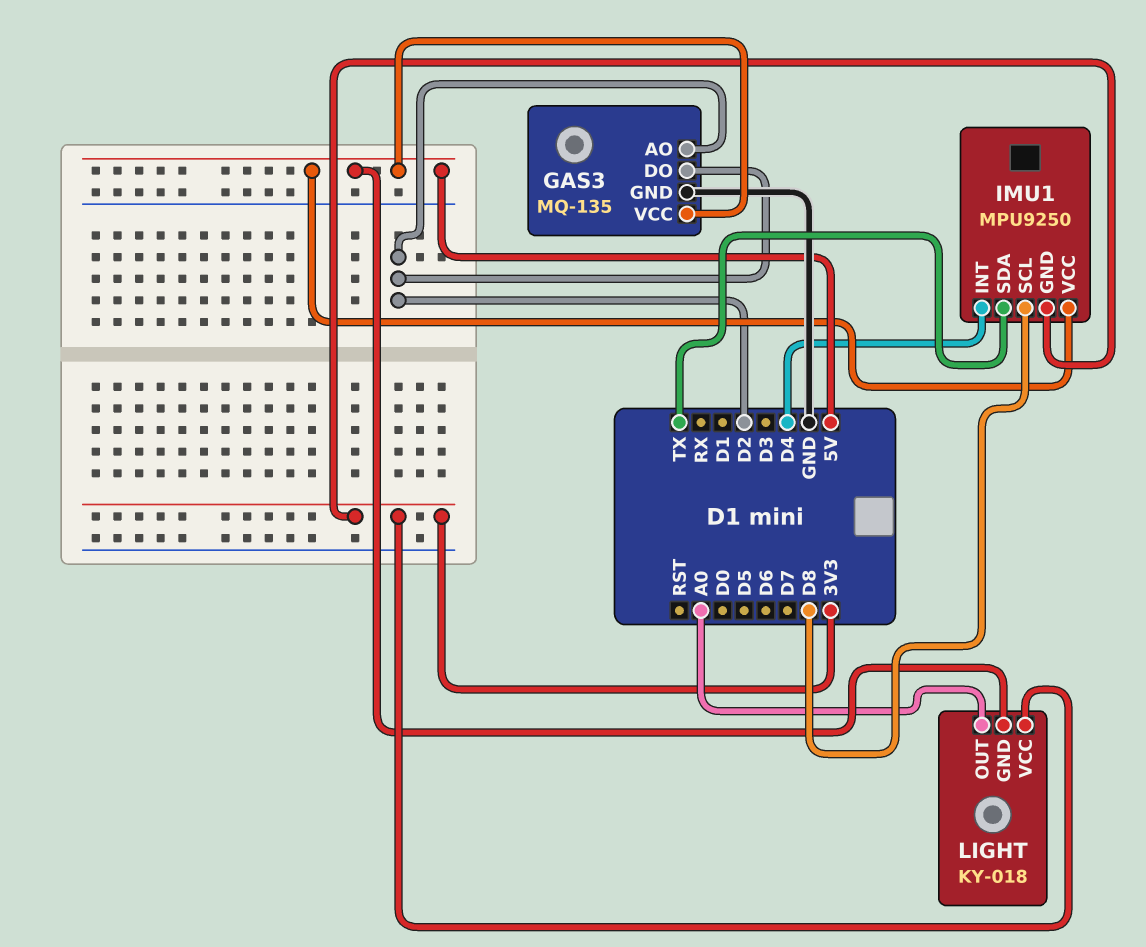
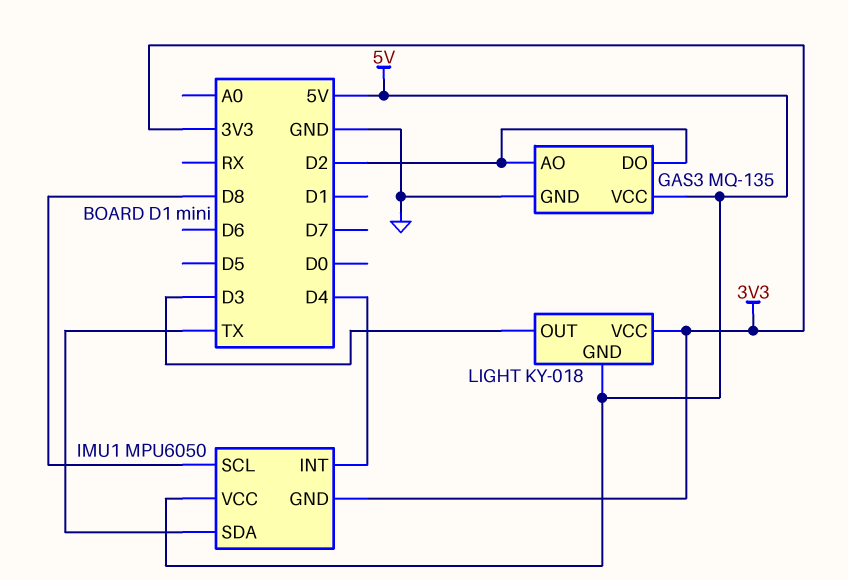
IMU1: MPU9250 -> MPU6050
LIGHT pin OUT: A0 -> D3

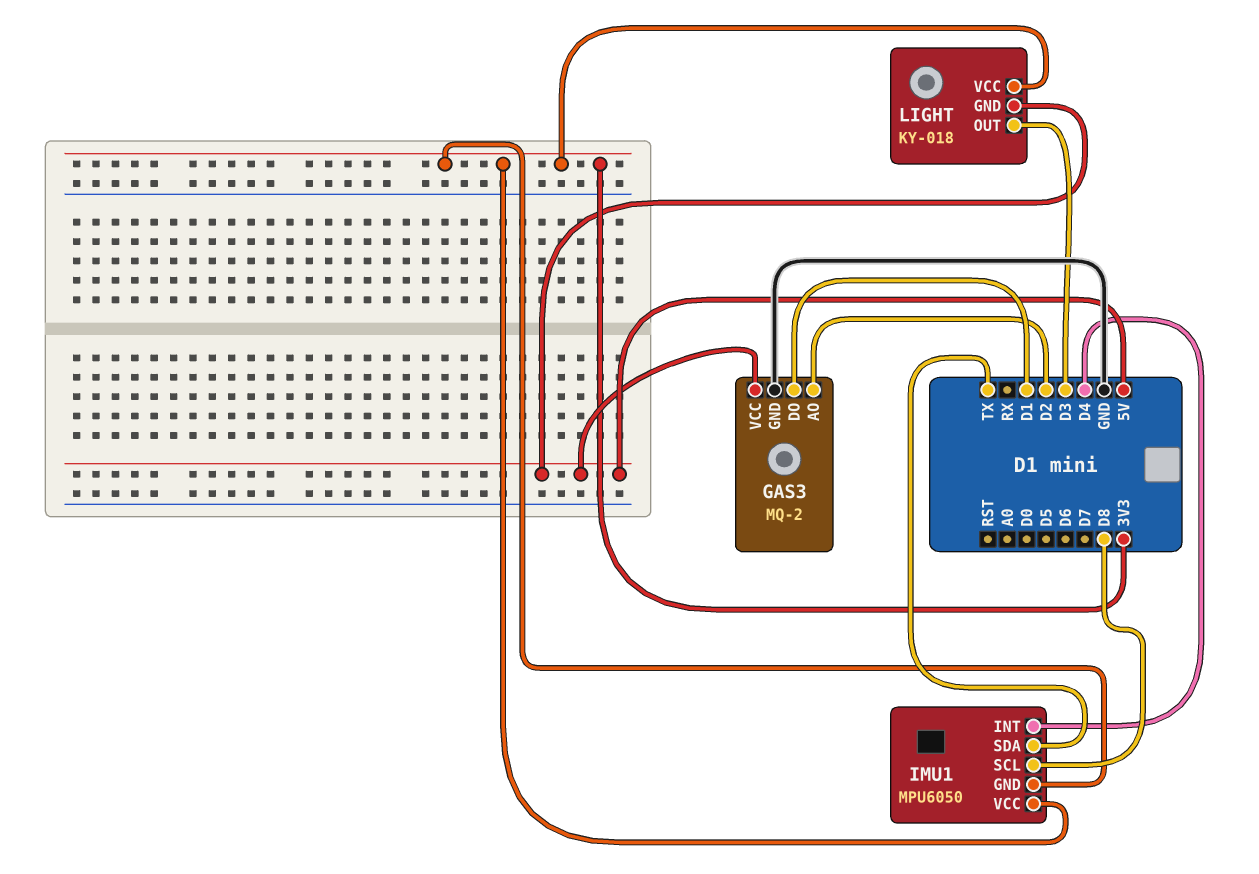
GAS3: MQ-135 -> MQ-2
GAS3 pin DO: D2 -> D1
IMU1 pin VCC: 5V -> 3V3

